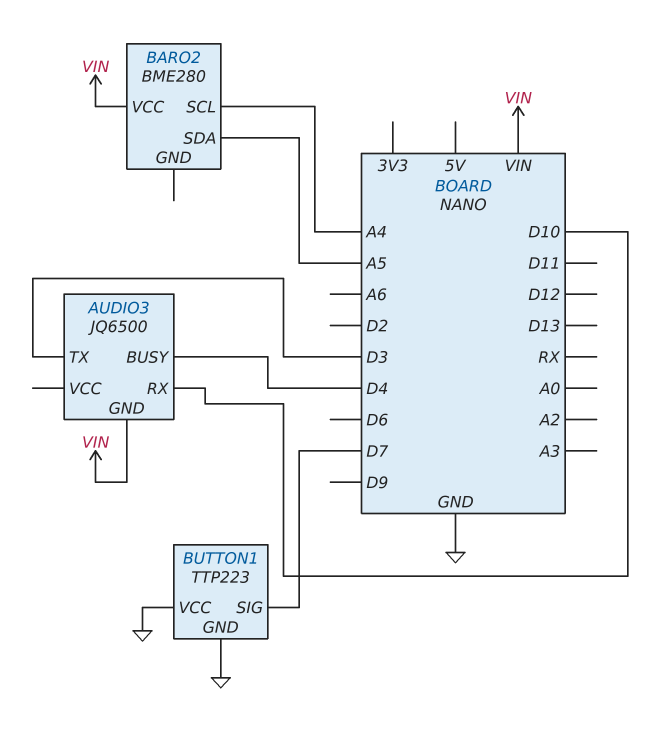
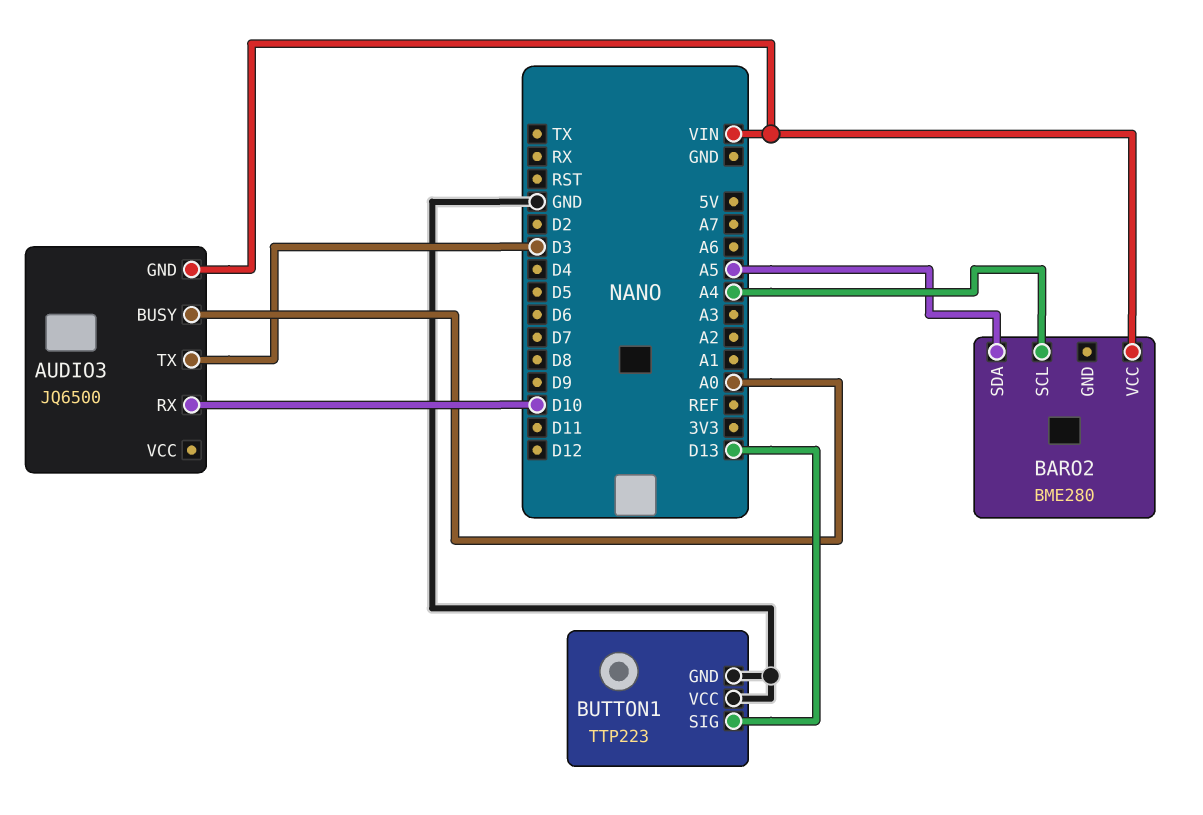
AUDIO3 pin BUSY: D4 -> A0
BUTTON1 pin SIG: D7 -> D13

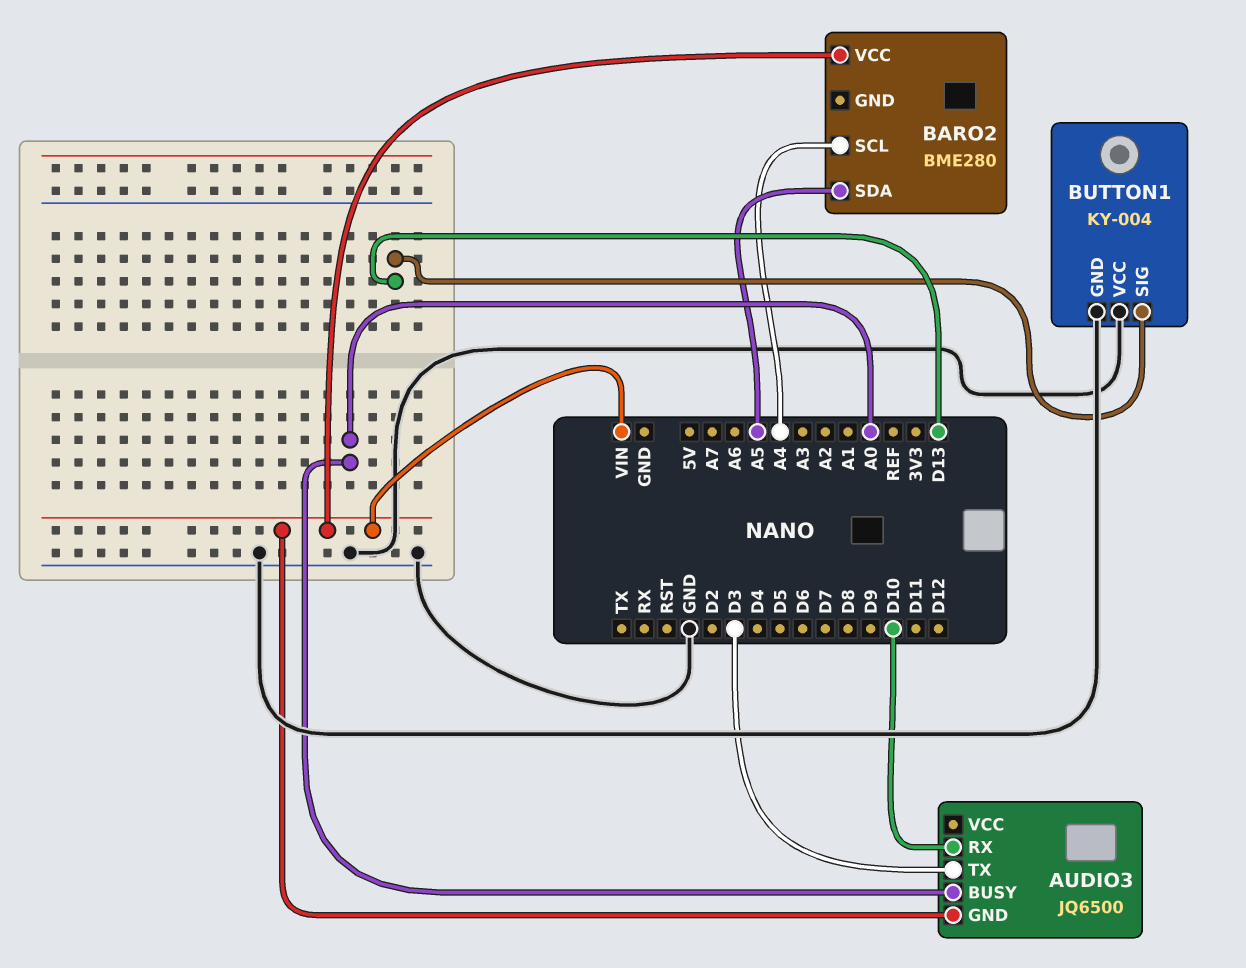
BUTTON1: TTP223 -> KY-004

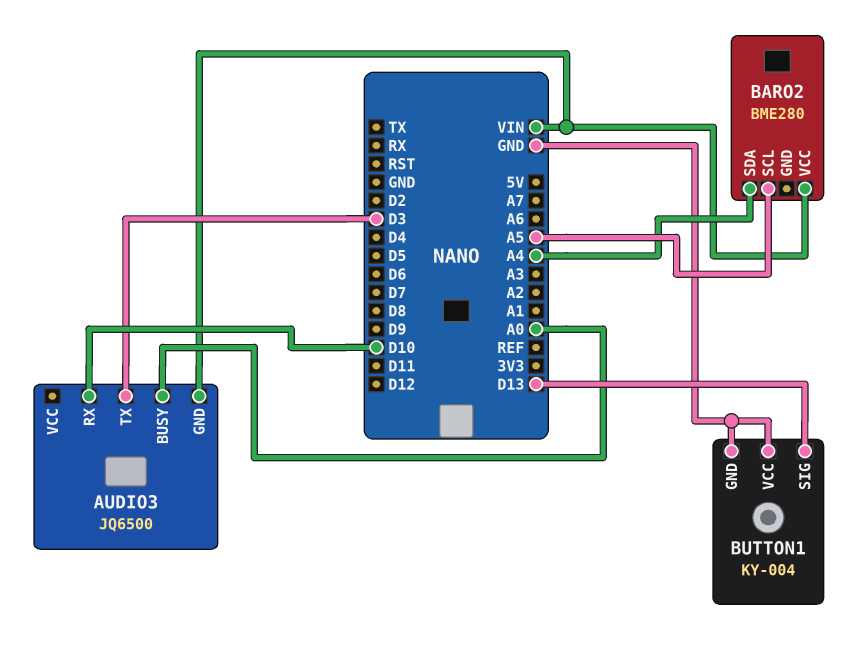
BARO2 pin SCL: A4 -> A5
BARO2 pin SDA: A5 -> A4

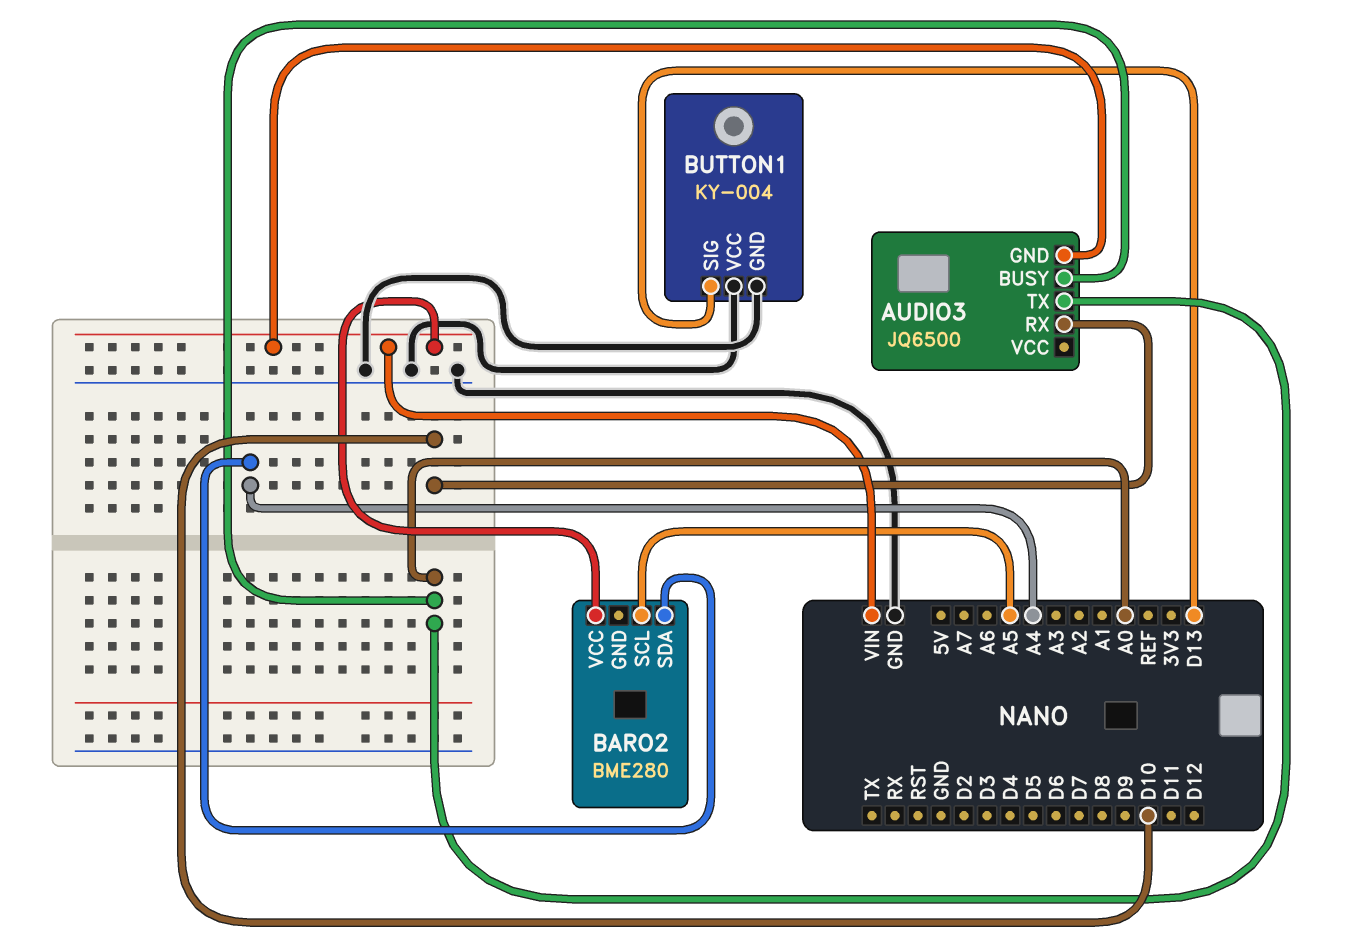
AUDIO3 pin TX: D3 -> A0

